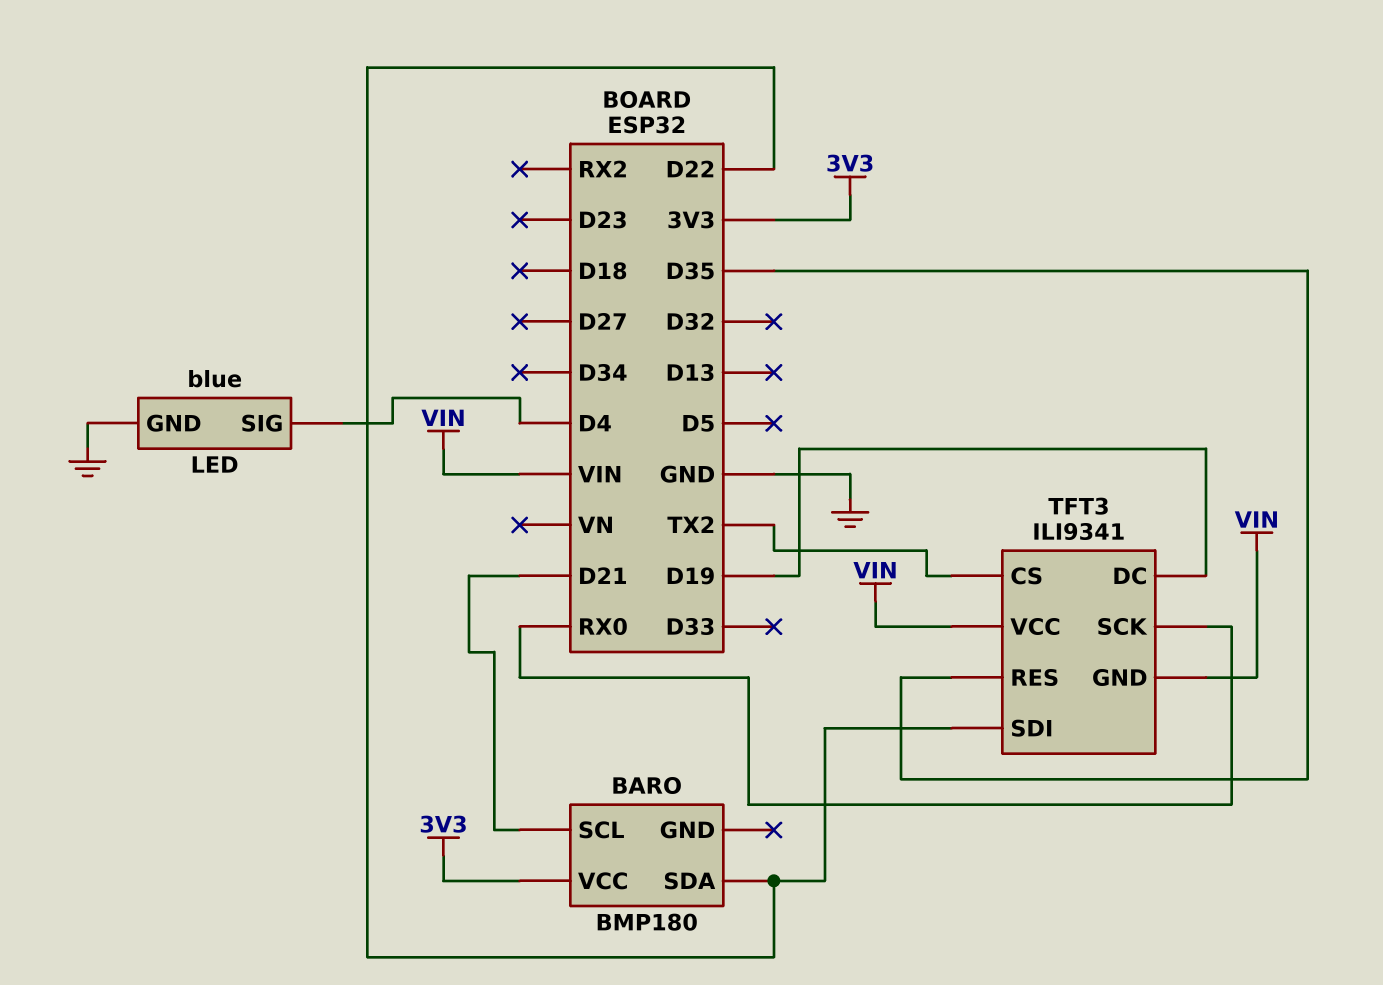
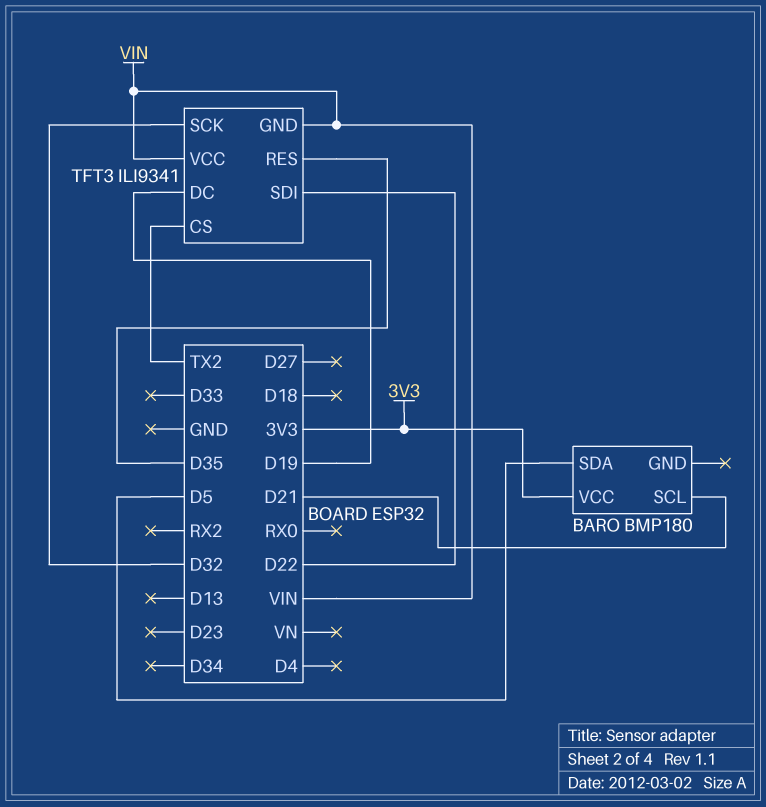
BARO pin SDA: D22 -> D5
LED: blue -> none
LED pin GND: GND -> none
LED pin SIG: D4 -> none
TFT3 pin SCK: RX0 -> D32

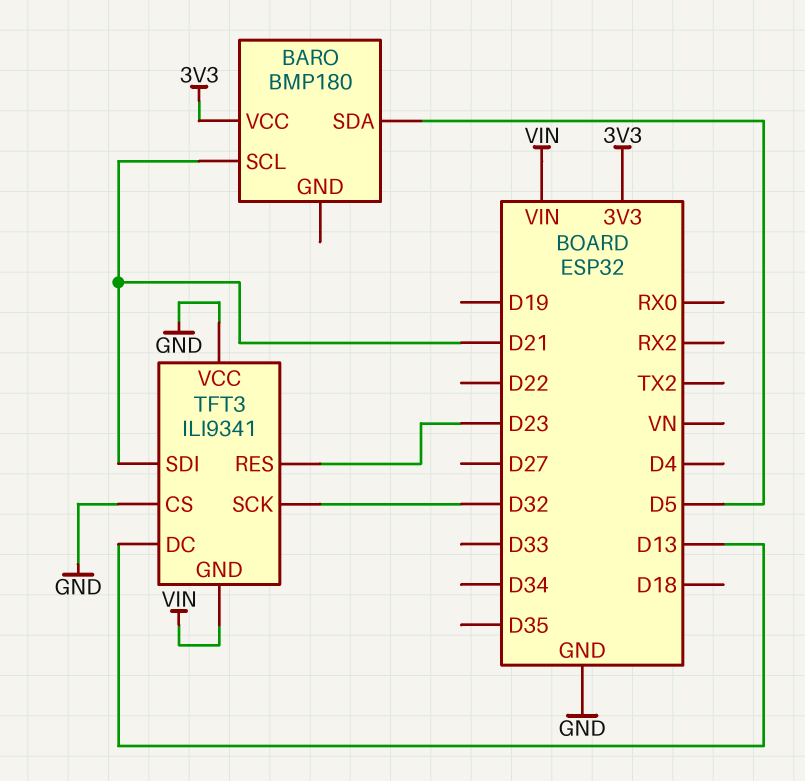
TFT3 pin CS: TX2 -> GND
TFT3 pin DC: D19 -> D13
TFT3 pin RES: D35 -> D23
TFT3 pin SDI: D22 -> D21
TFT3 pin VCC: VIN -> GND

